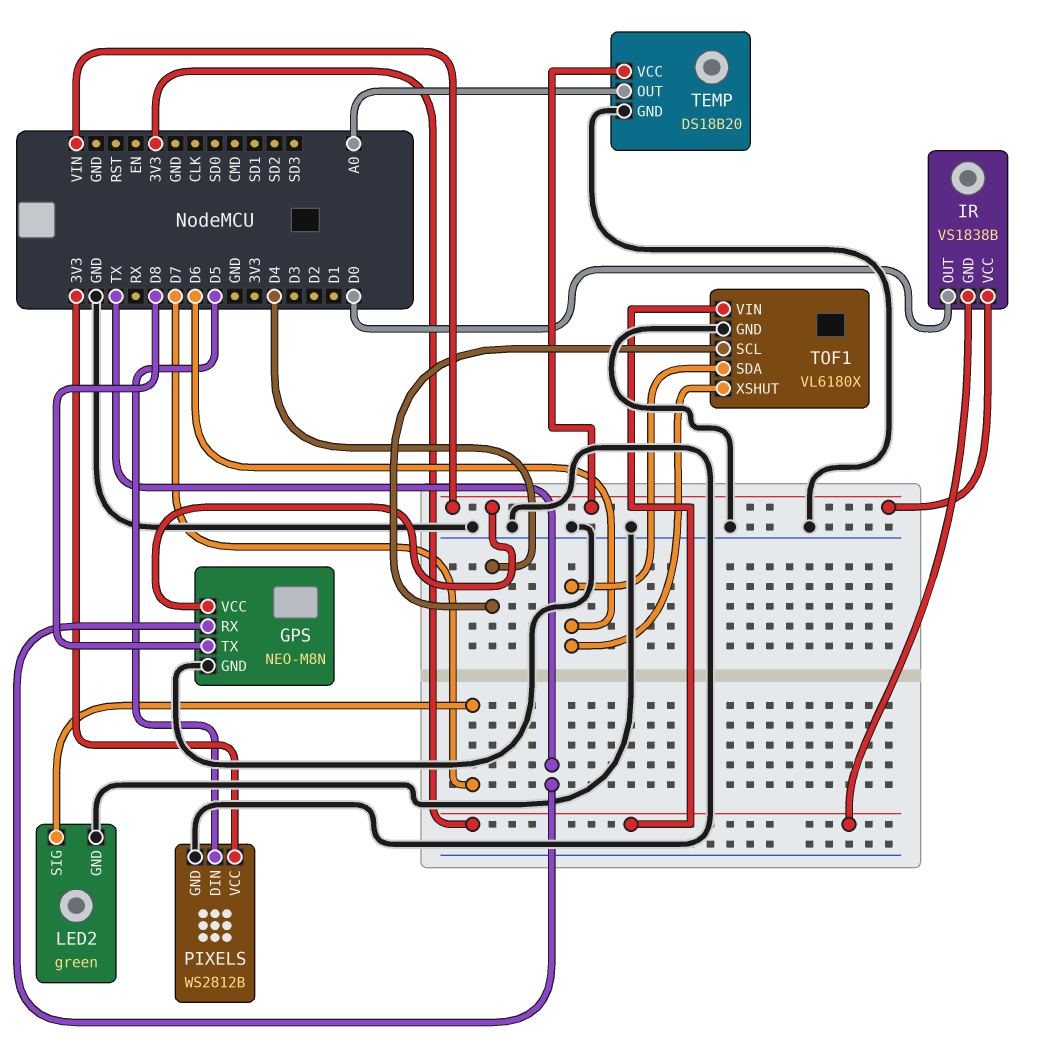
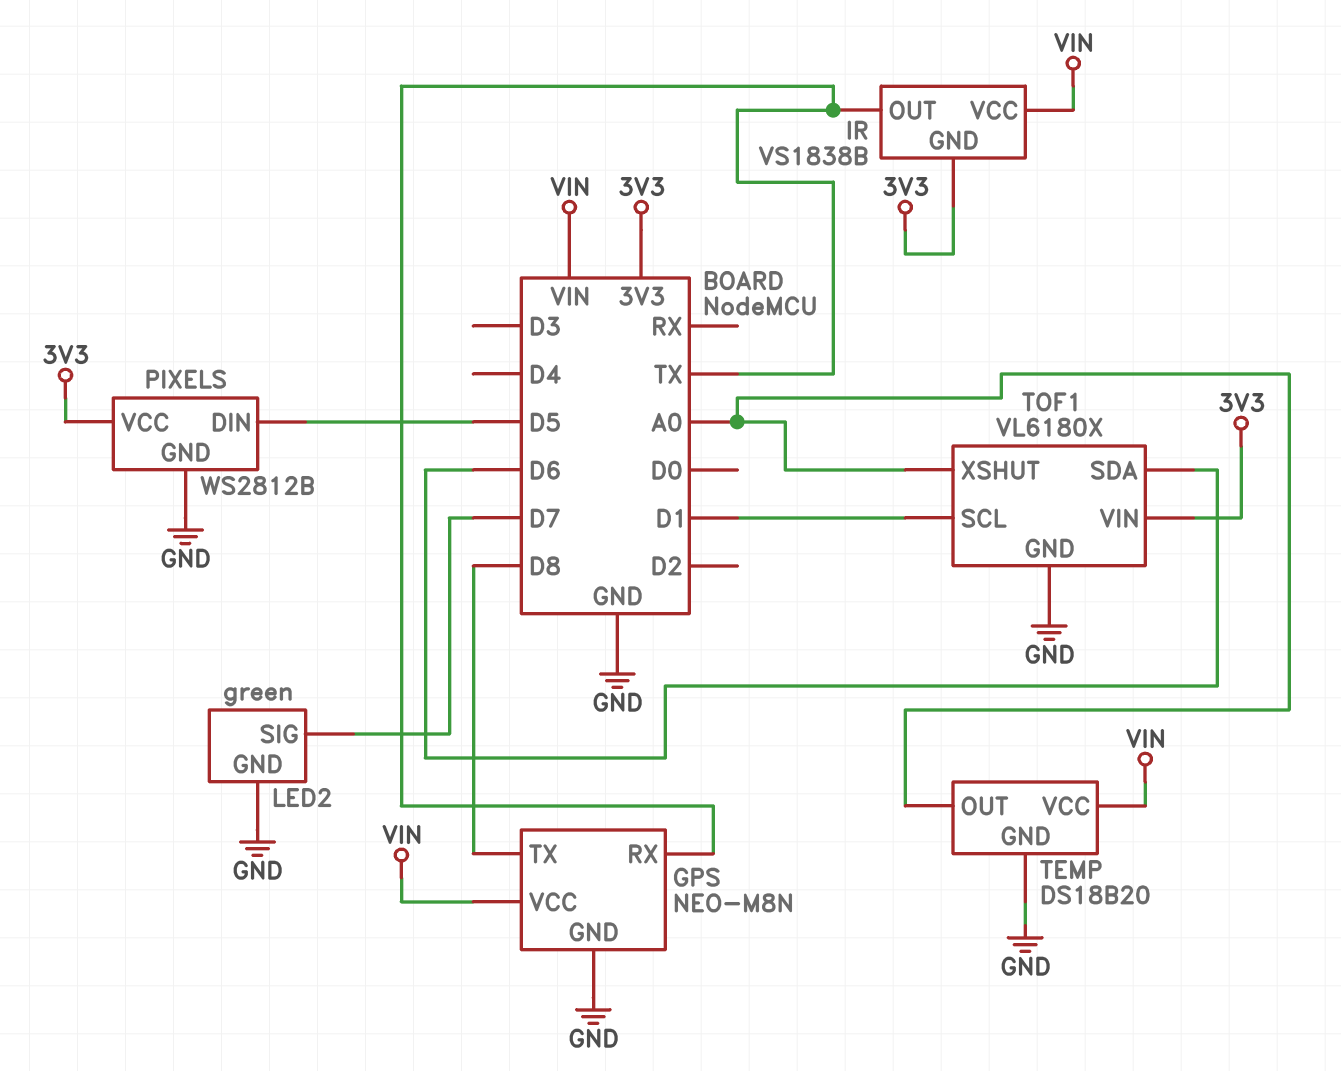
IR pin OUT: D0 -> TX
TOF1 pin SCL: D4 -> D1
TOF1 pin XSHUT: D6 -> A0

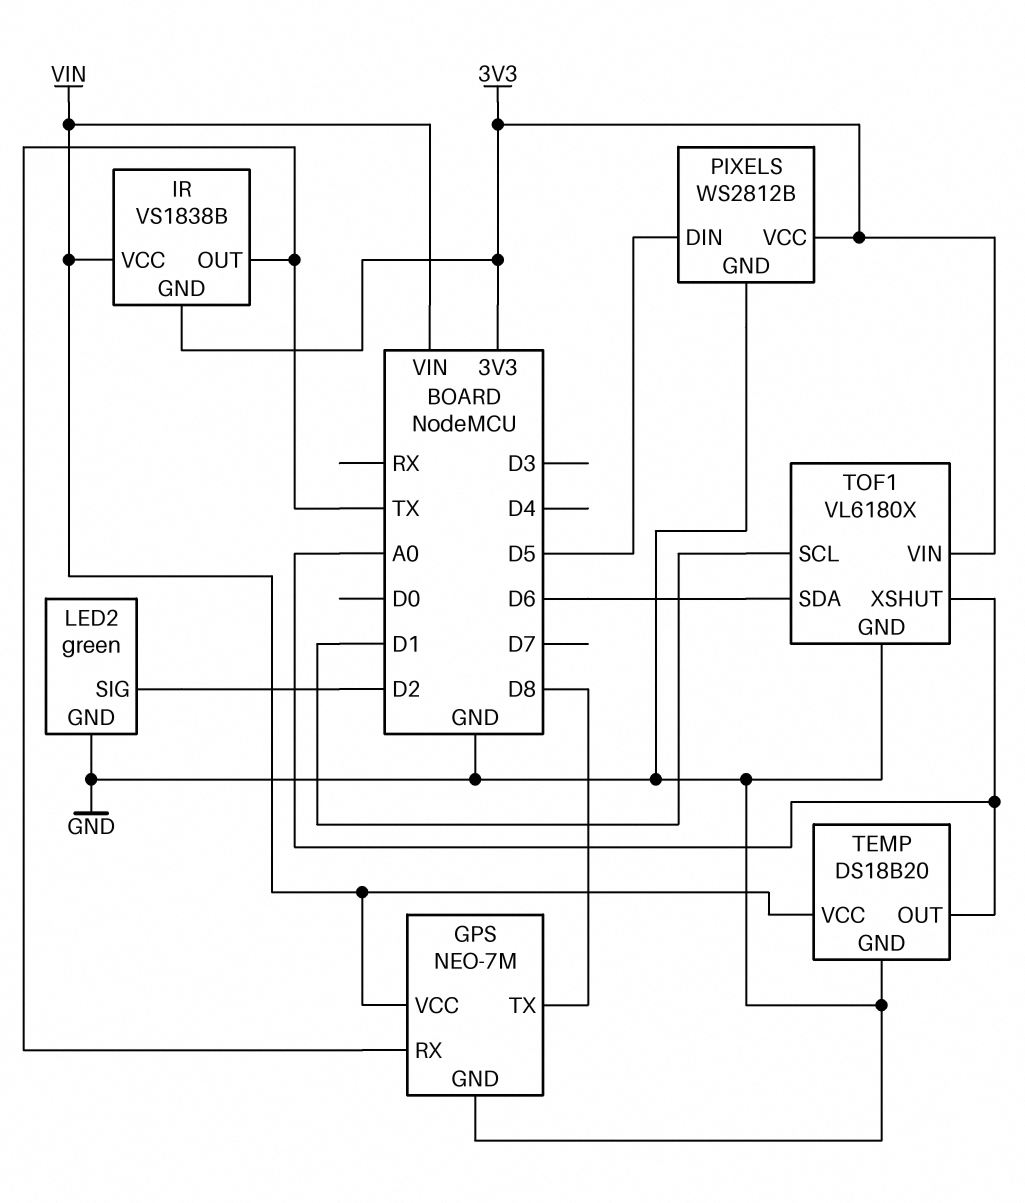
GPS: NEO-M8N -> NEO-7M
LED2 pin SIG: D7 -> D2

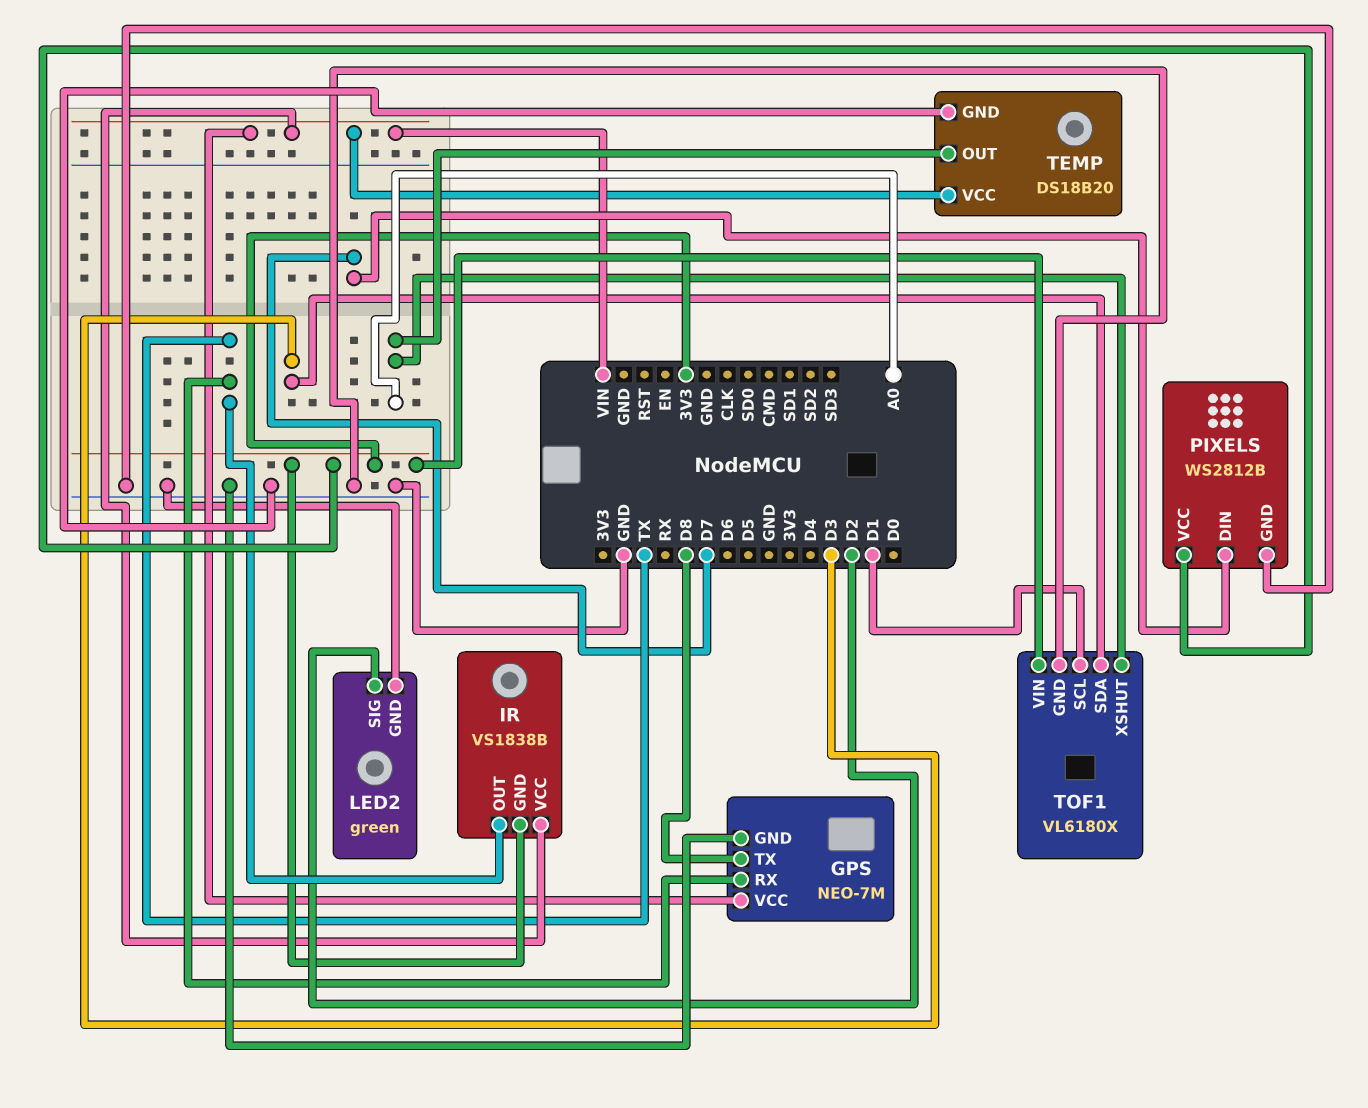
PIXELS pin DIN: D5 -> D7
TOF1 pin SDA: D6 -> D3

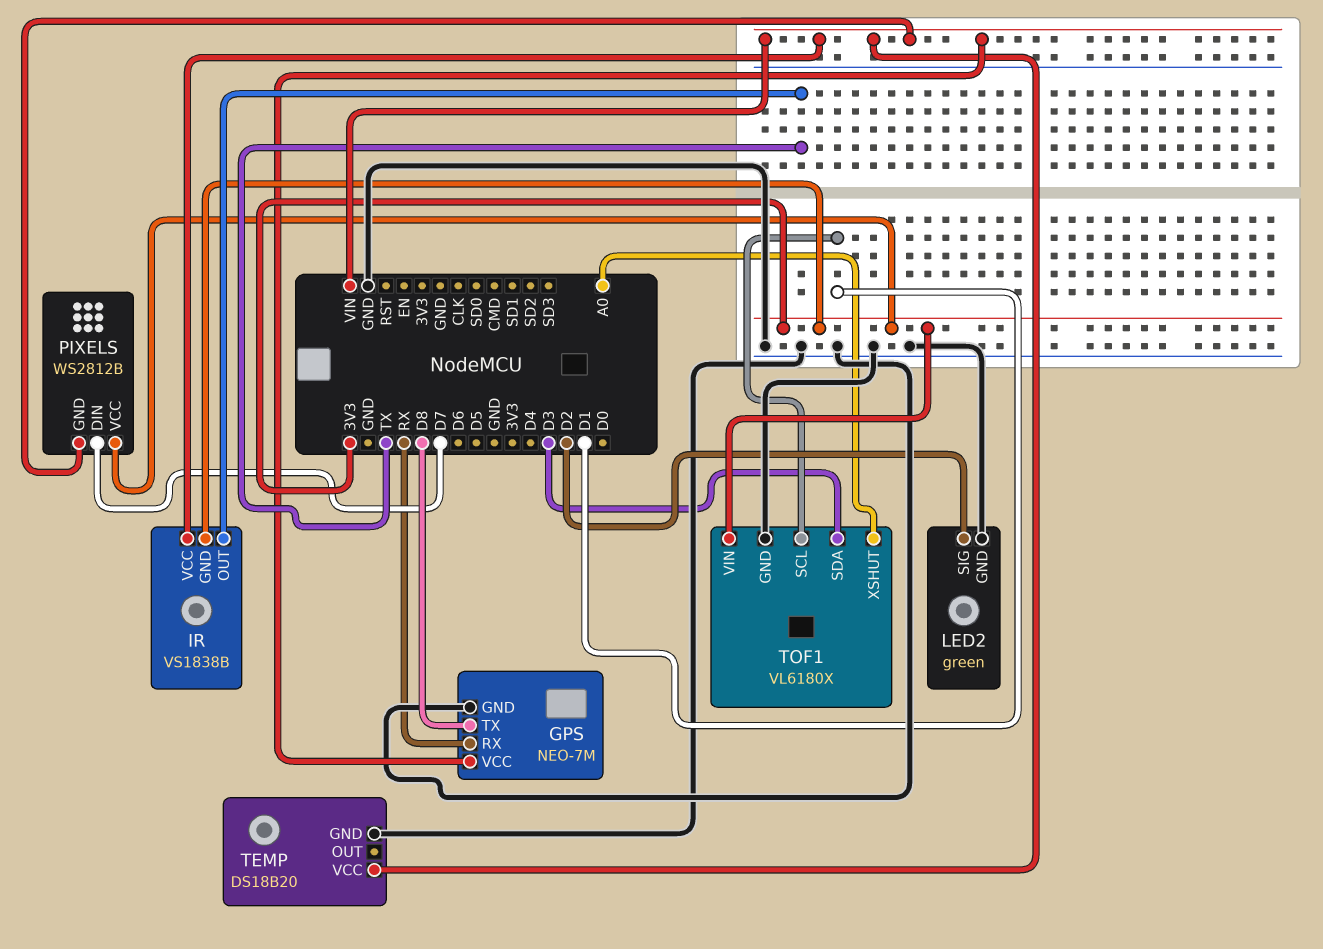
GPS pin RX: TX -> RX
PIXELS pin GND: GND -> VIN
TEMP pin OUT: A0 -> none

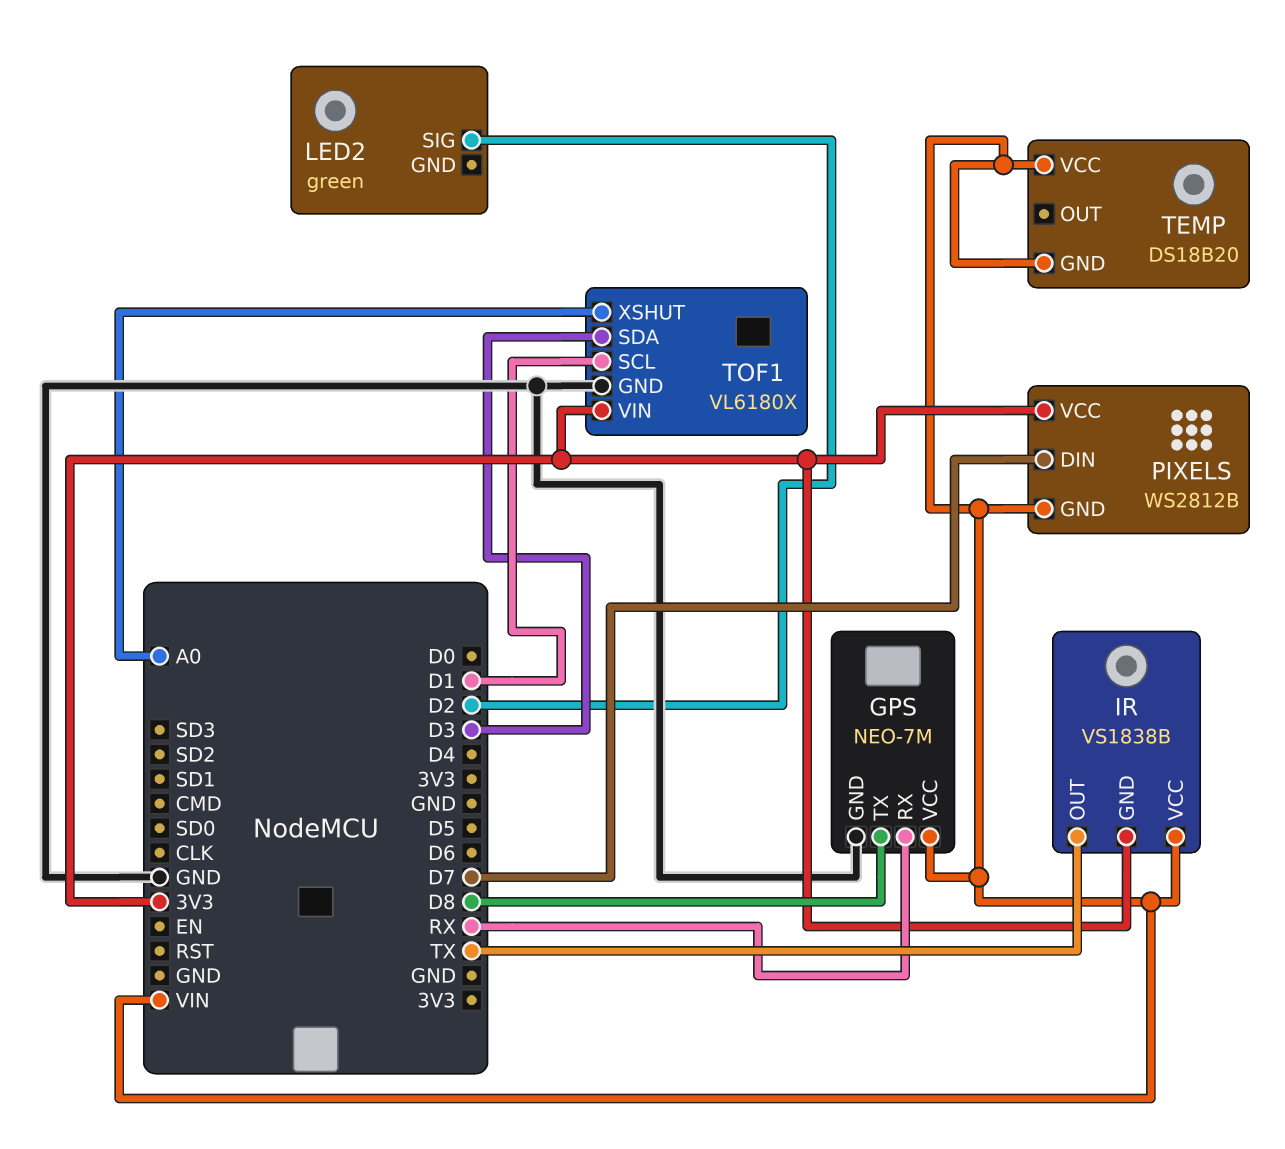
LED2 pin GND: GND -> none
TEMP pin GND: GND -> VIN

